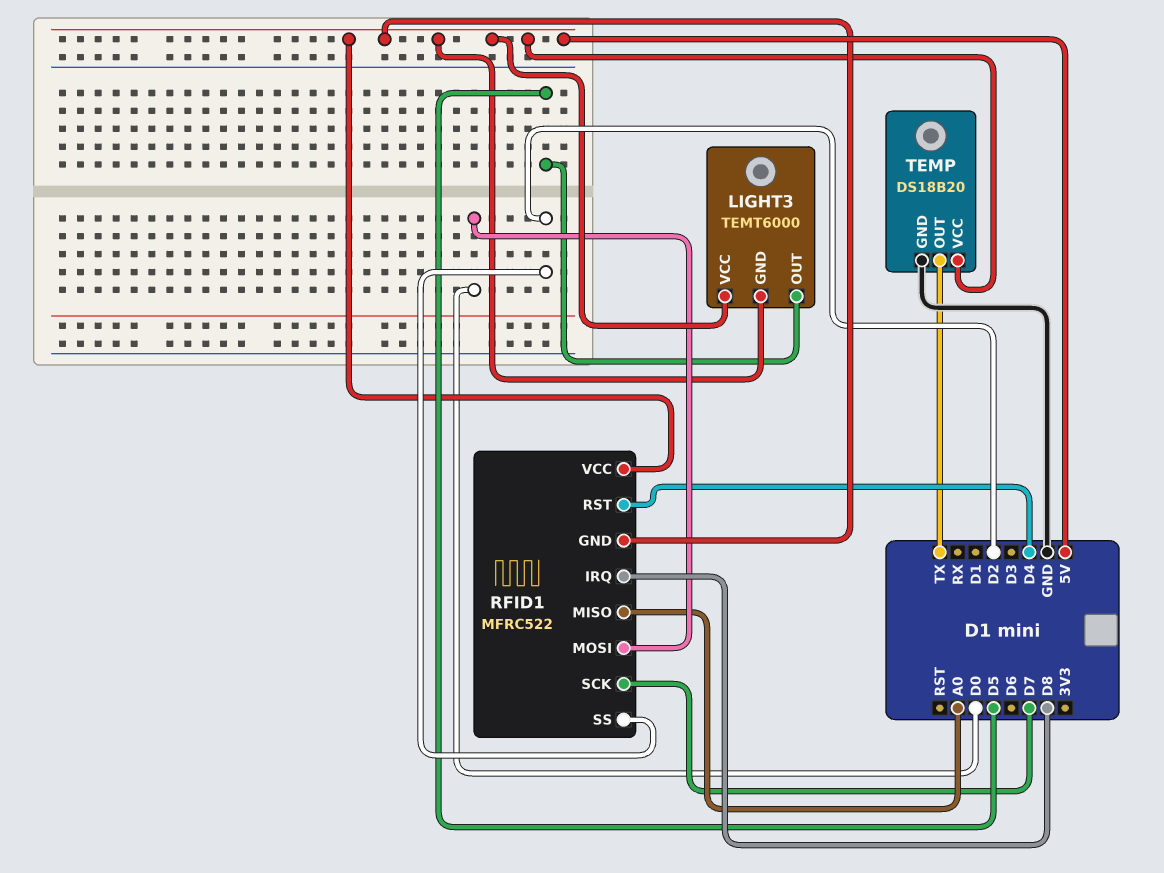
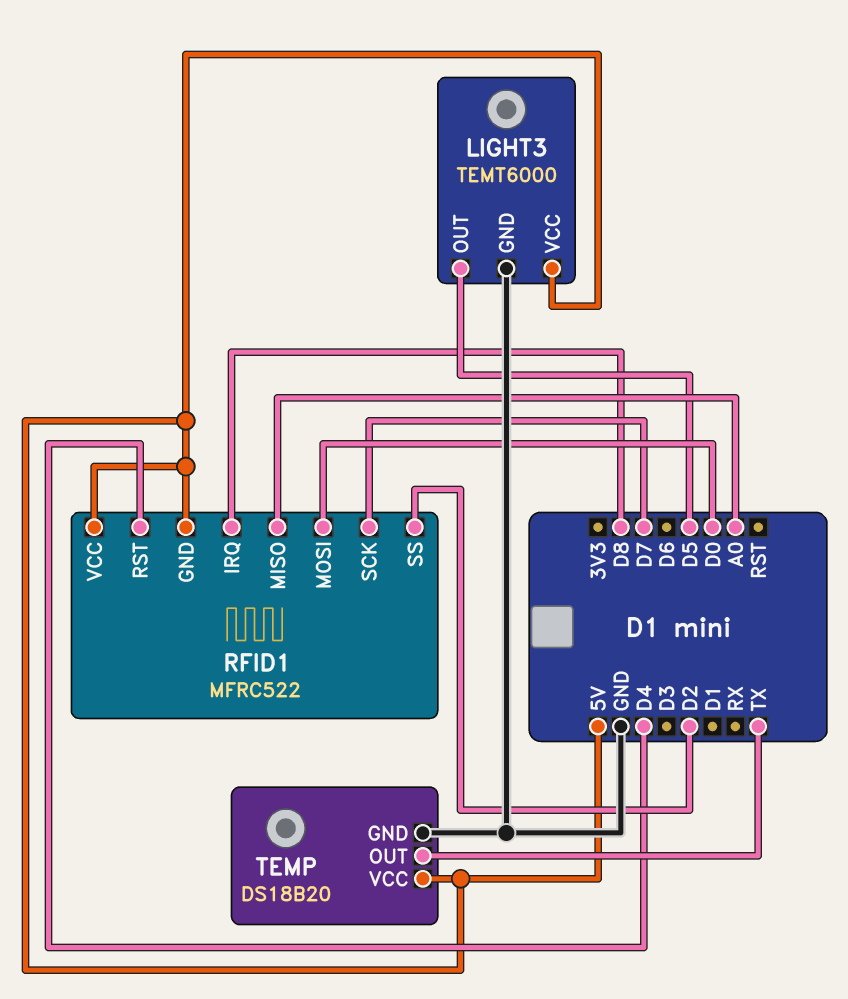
LIGHT3 pin GND: 5V -> GND

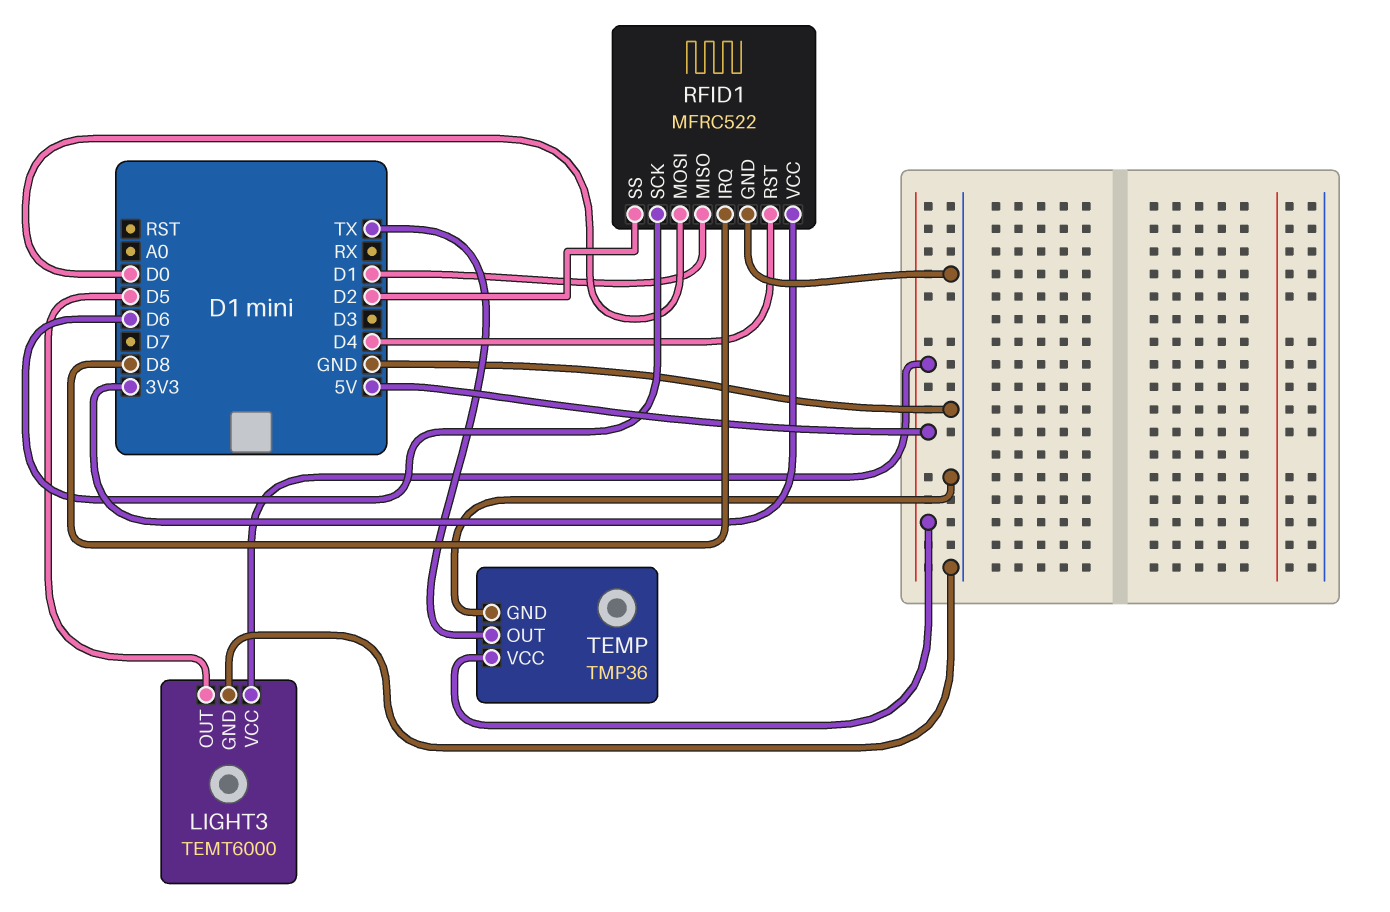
RFID1 pin GND: 5V -> GND
RFID1 pin MISO: A0 -> D1
RFID1 pin SCK: D7 -> D6
RFID1 pin VCC: 5V -> 3V3
TEMP: DS18B20 -> TMP36

